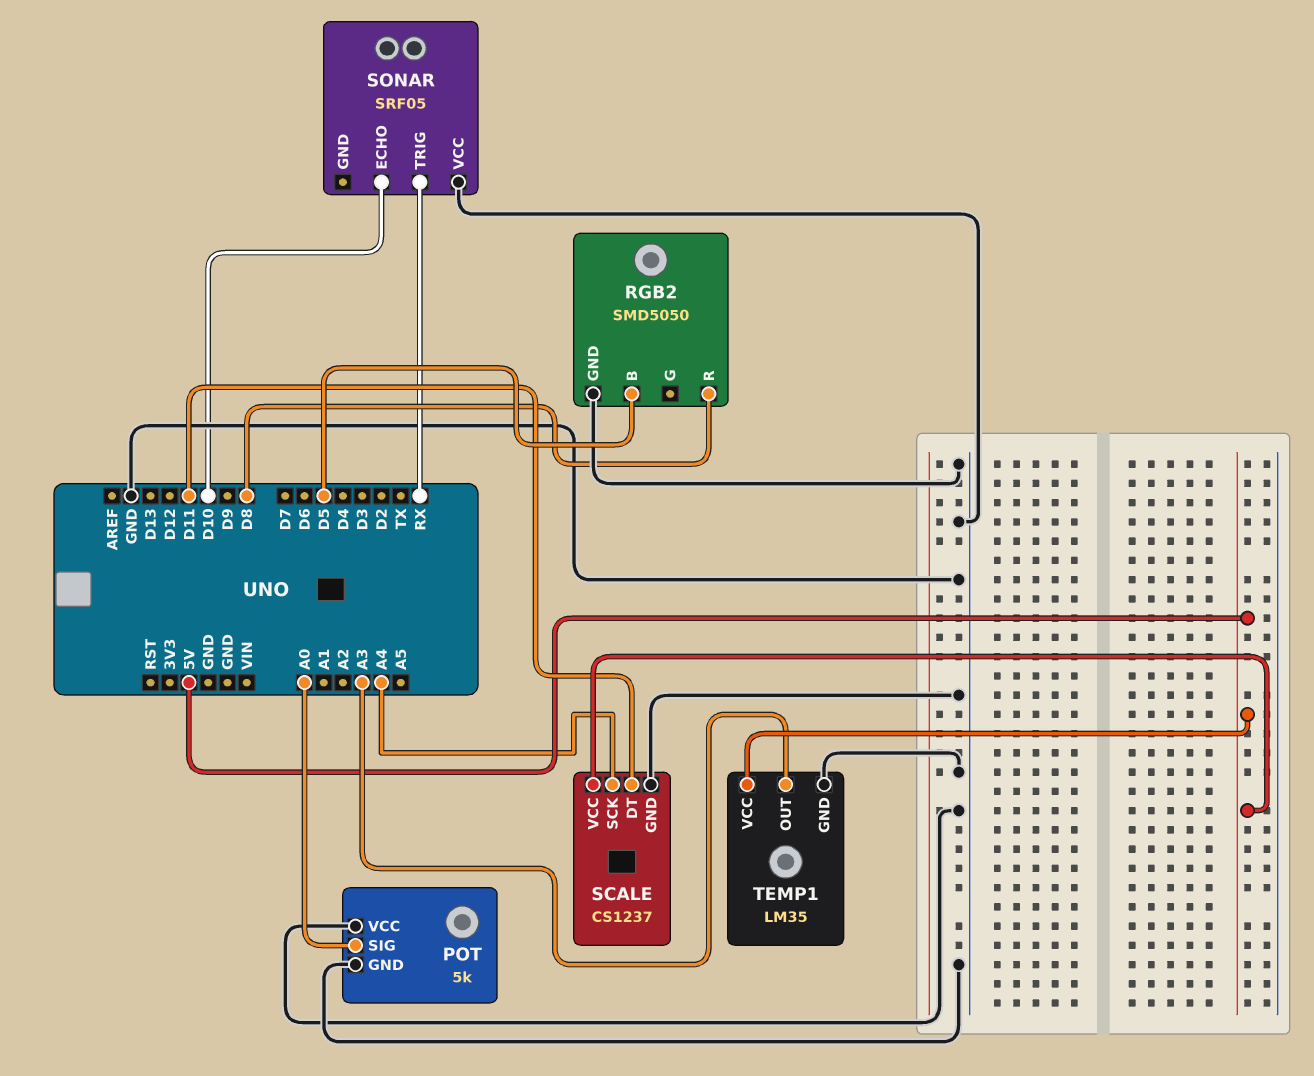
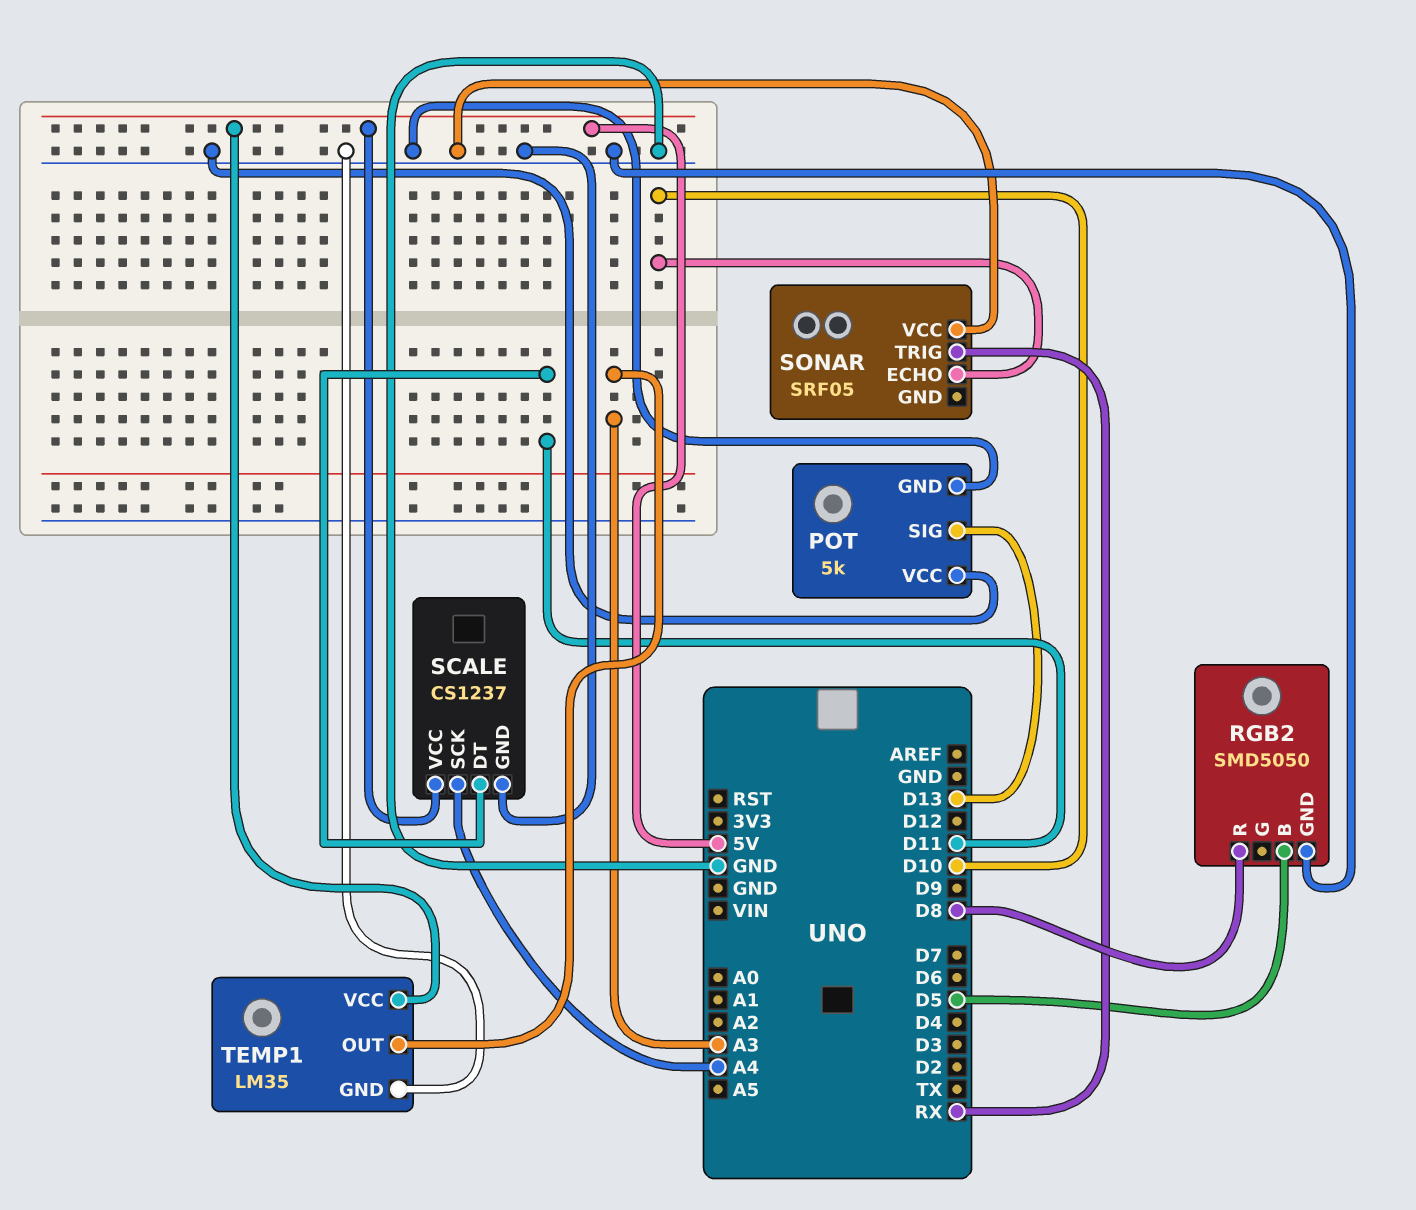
POT pin SIG: A0 -> D13

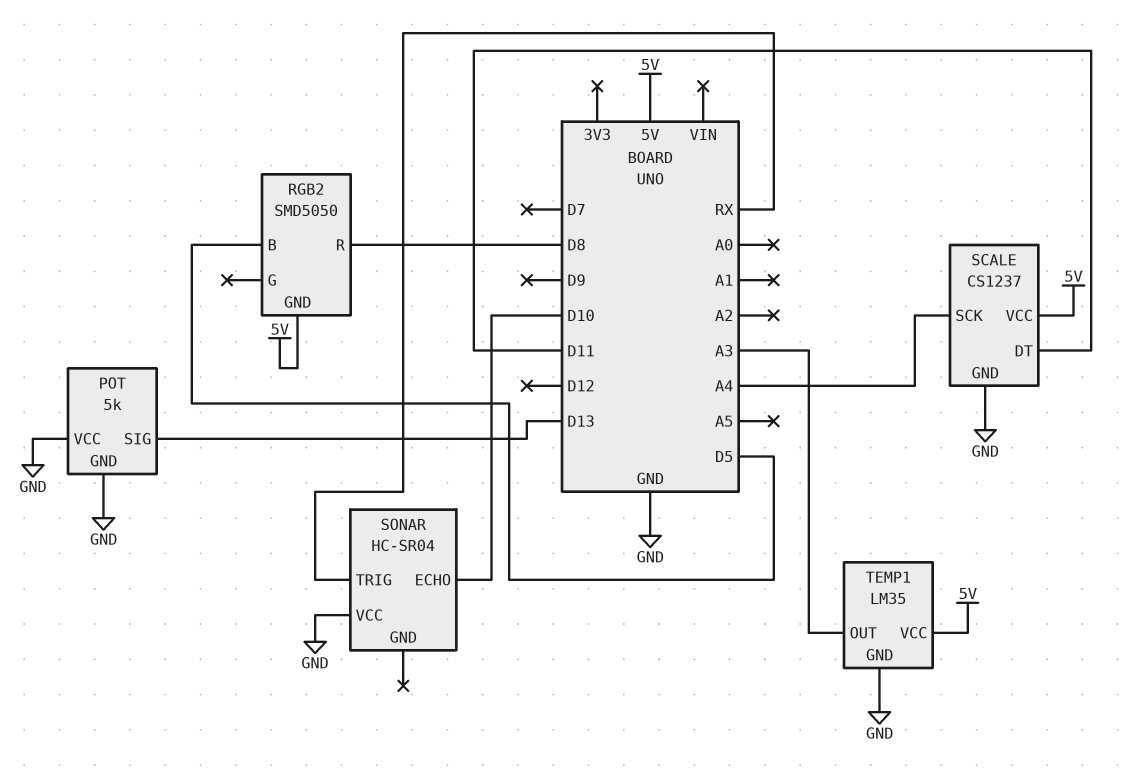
RGB2 pin GND: GND -> 5V
SONAR: SRF05 -> HC-SR04

